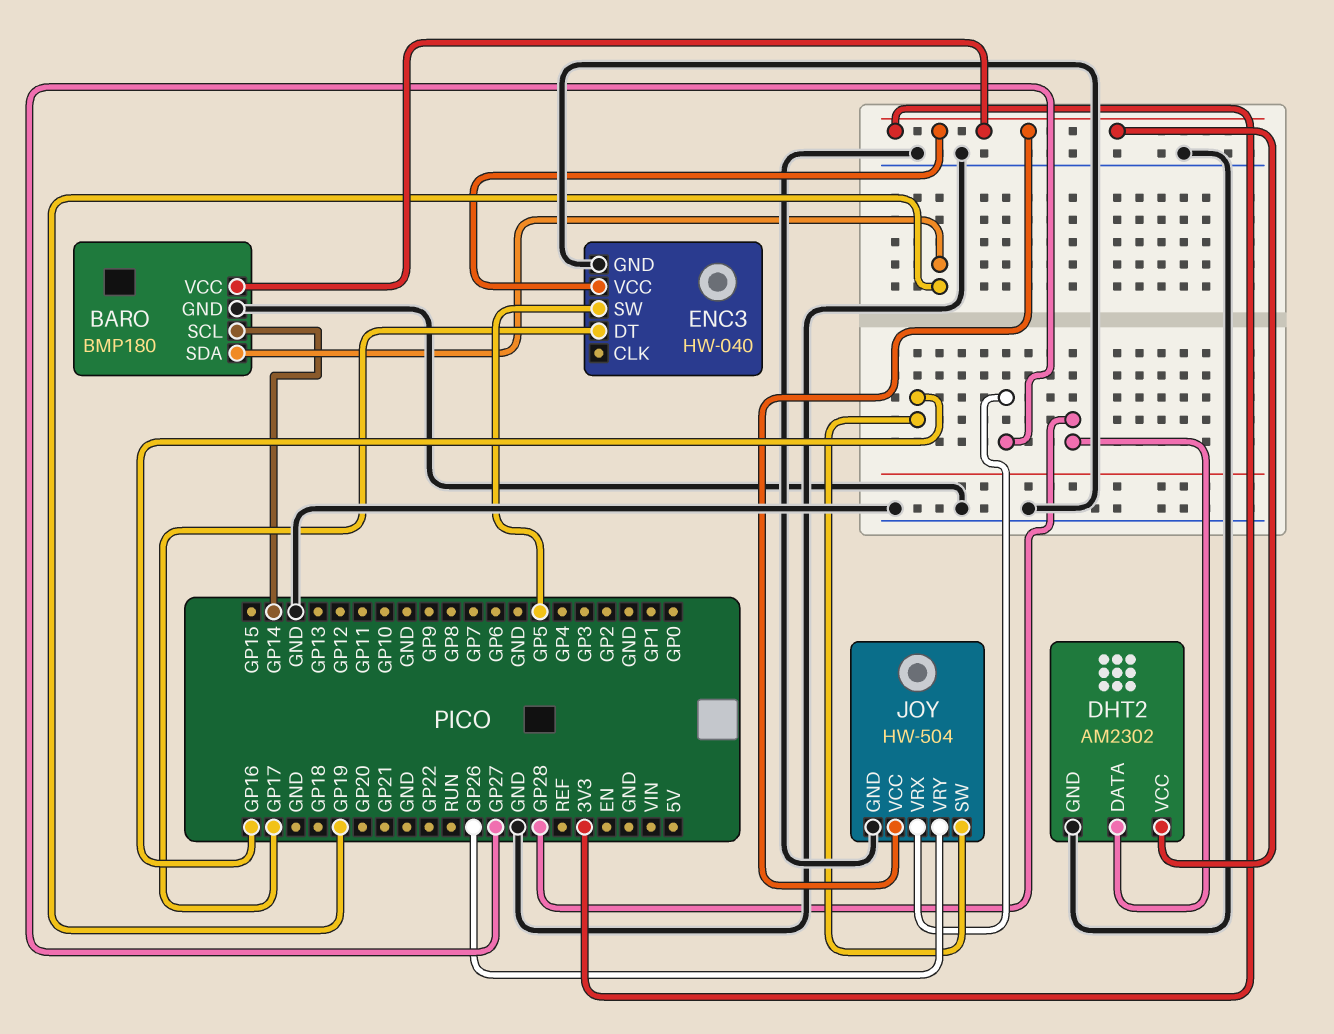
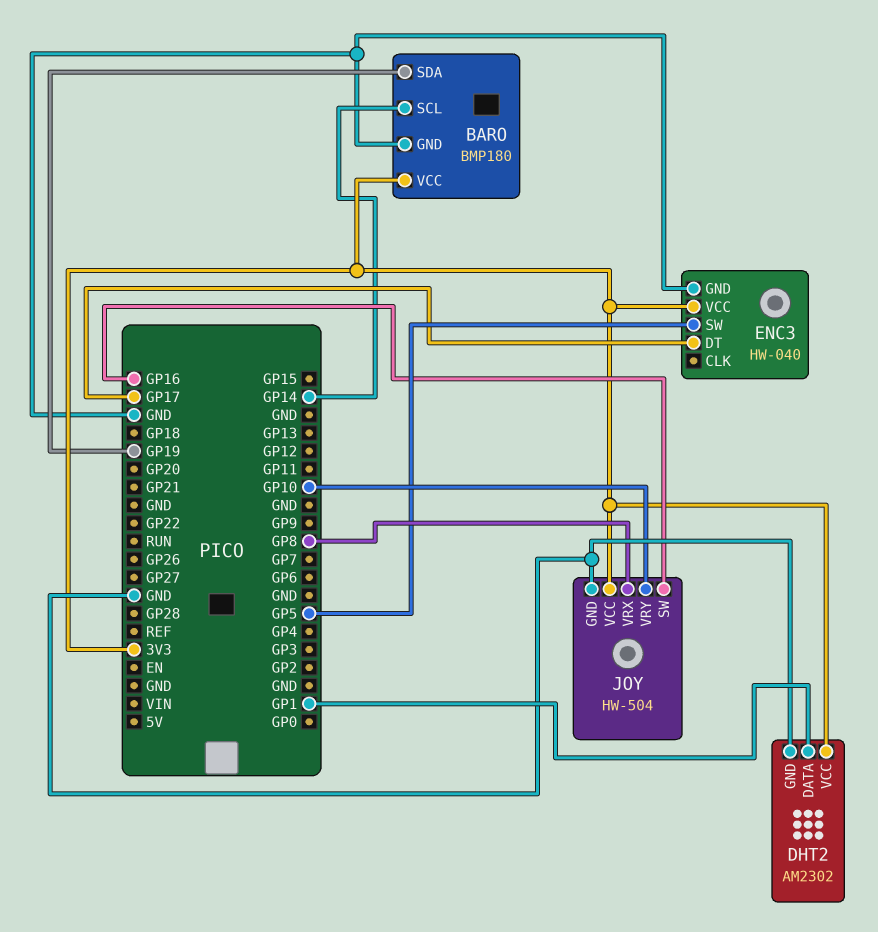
DHT2 pin DATA: GP28 -> GP1
JOY pin VRX: GP27 -> GP8
JOY pin VRY: GP26 -> GP10

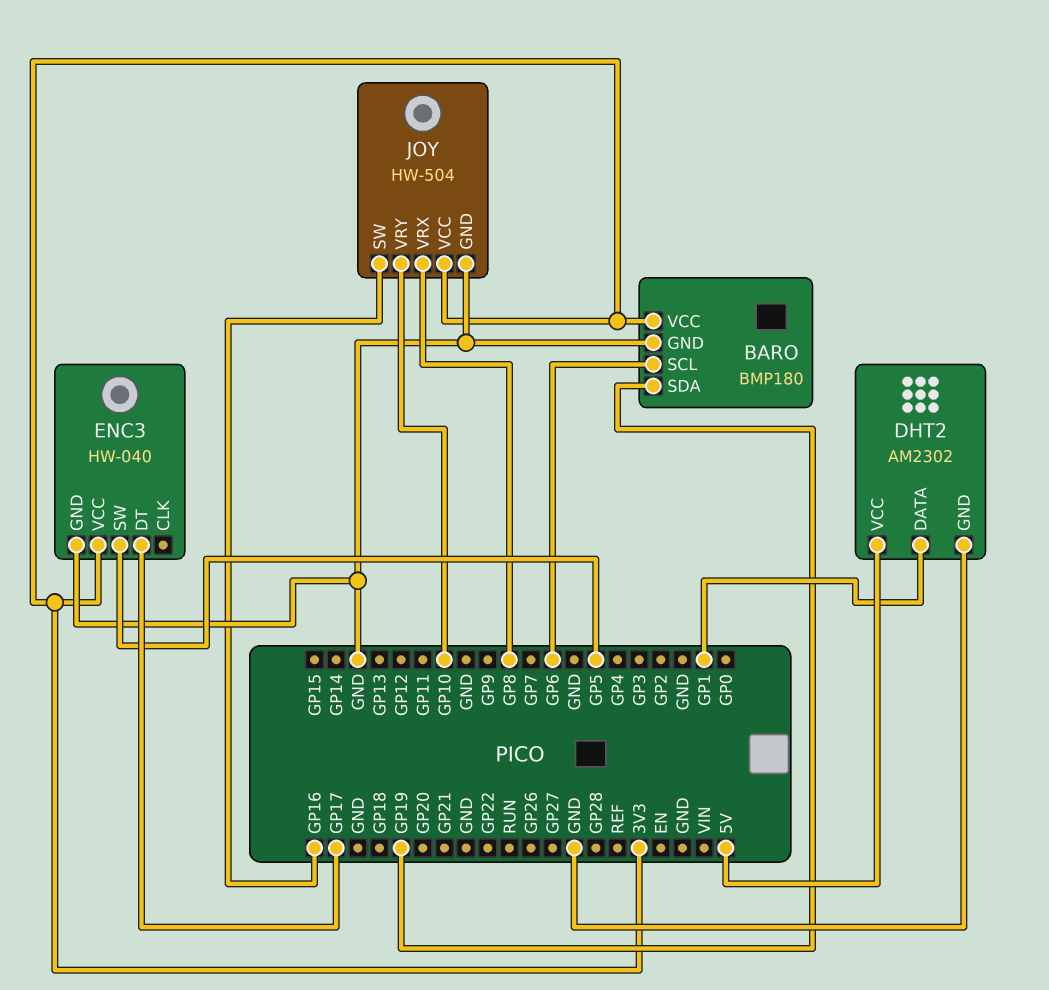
BARO pin SCL: GP14 -> GP6
DHT2 pin VCC: 3V3 -> 5V

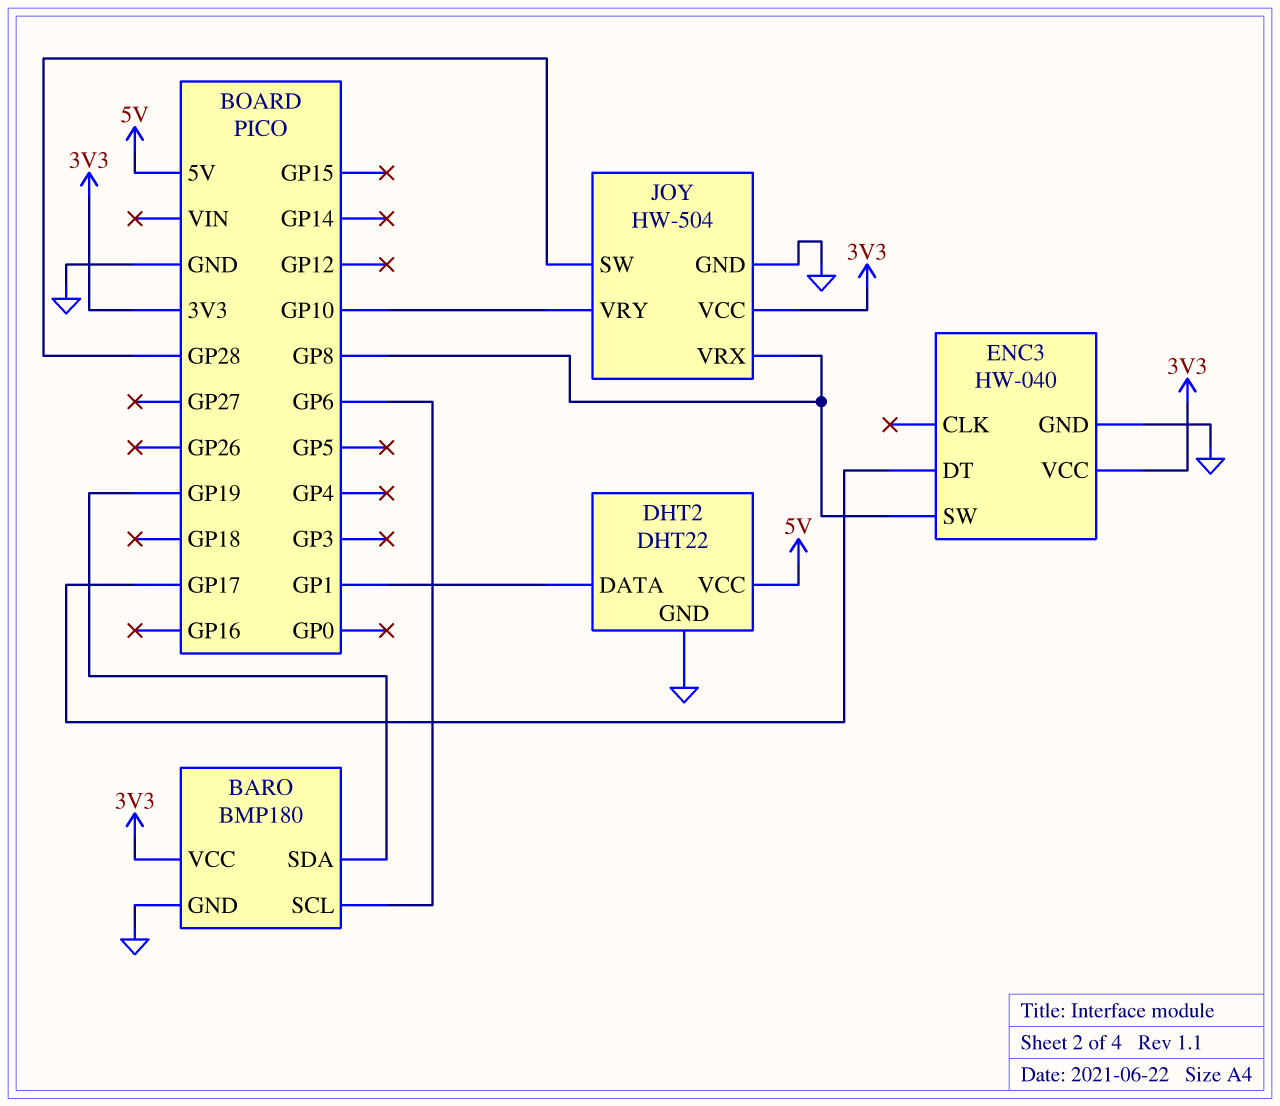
DHT2: AM2302 -> DHT22
ENC3 pin SW: GP5 -> GP8
JOY pin SW: GP16 -> GP28

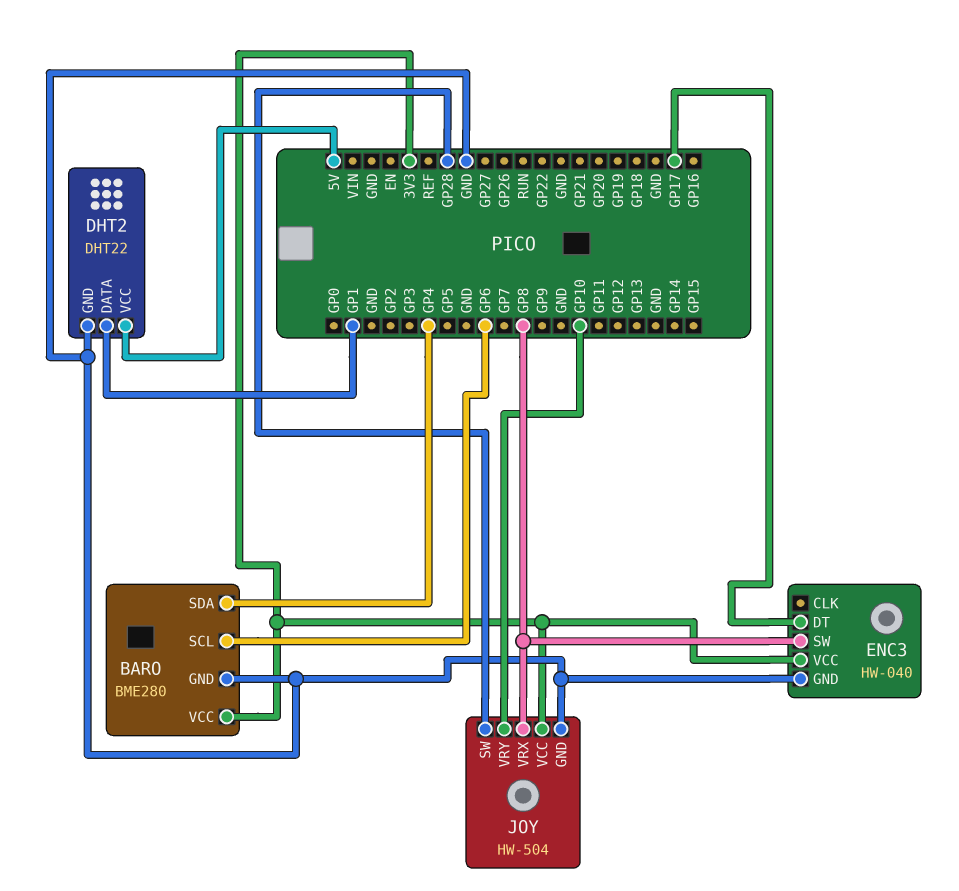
BARO: BMP180 -> BME280
BARO pin SDA: GP19 -> GP4

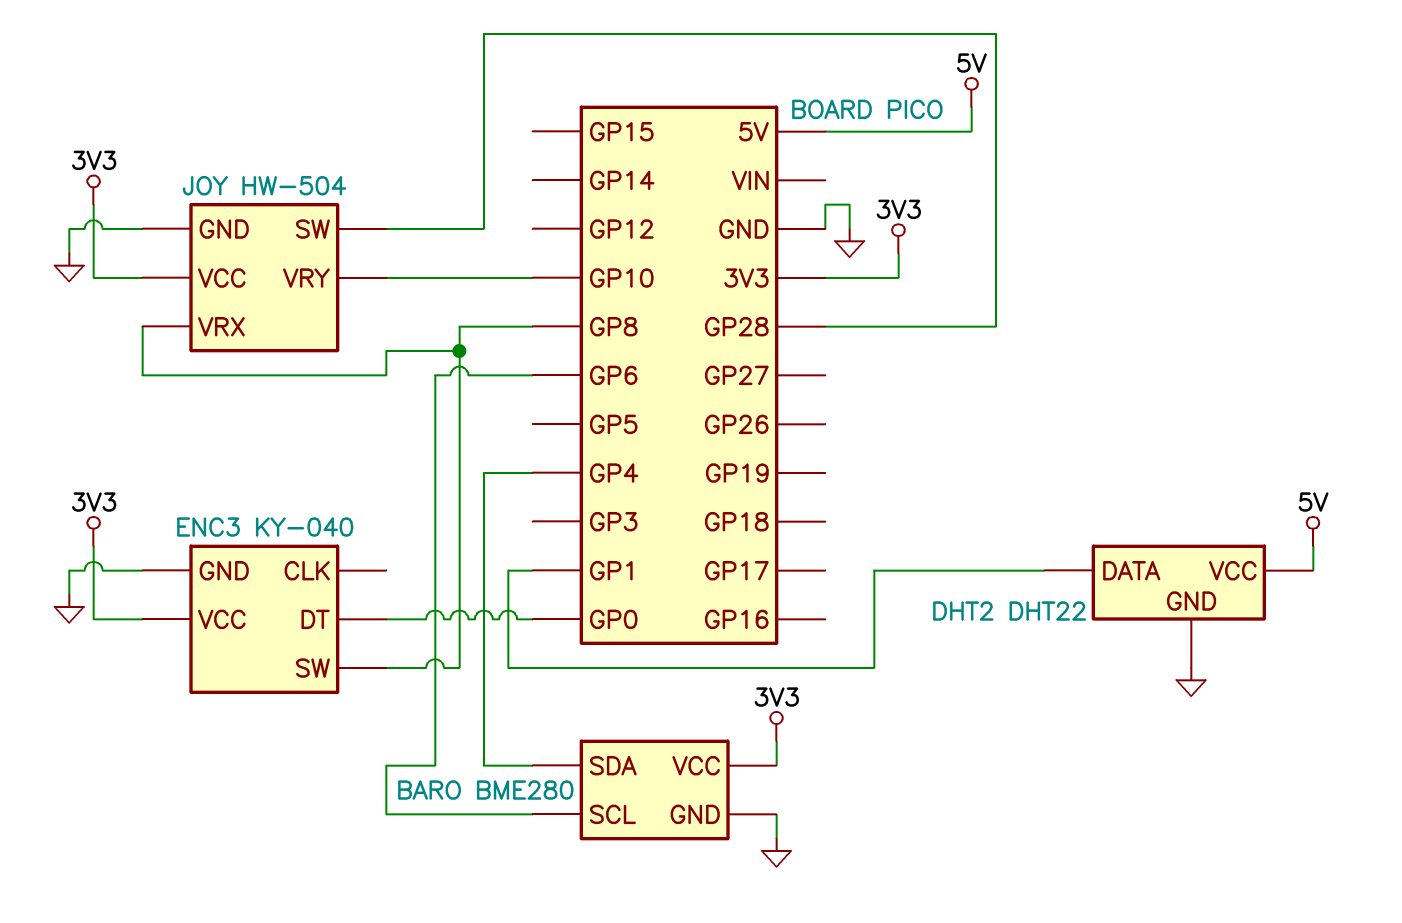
ENC3: HW-040 -> KY-040
ENC3 pin DT: GP17 -> GP0

